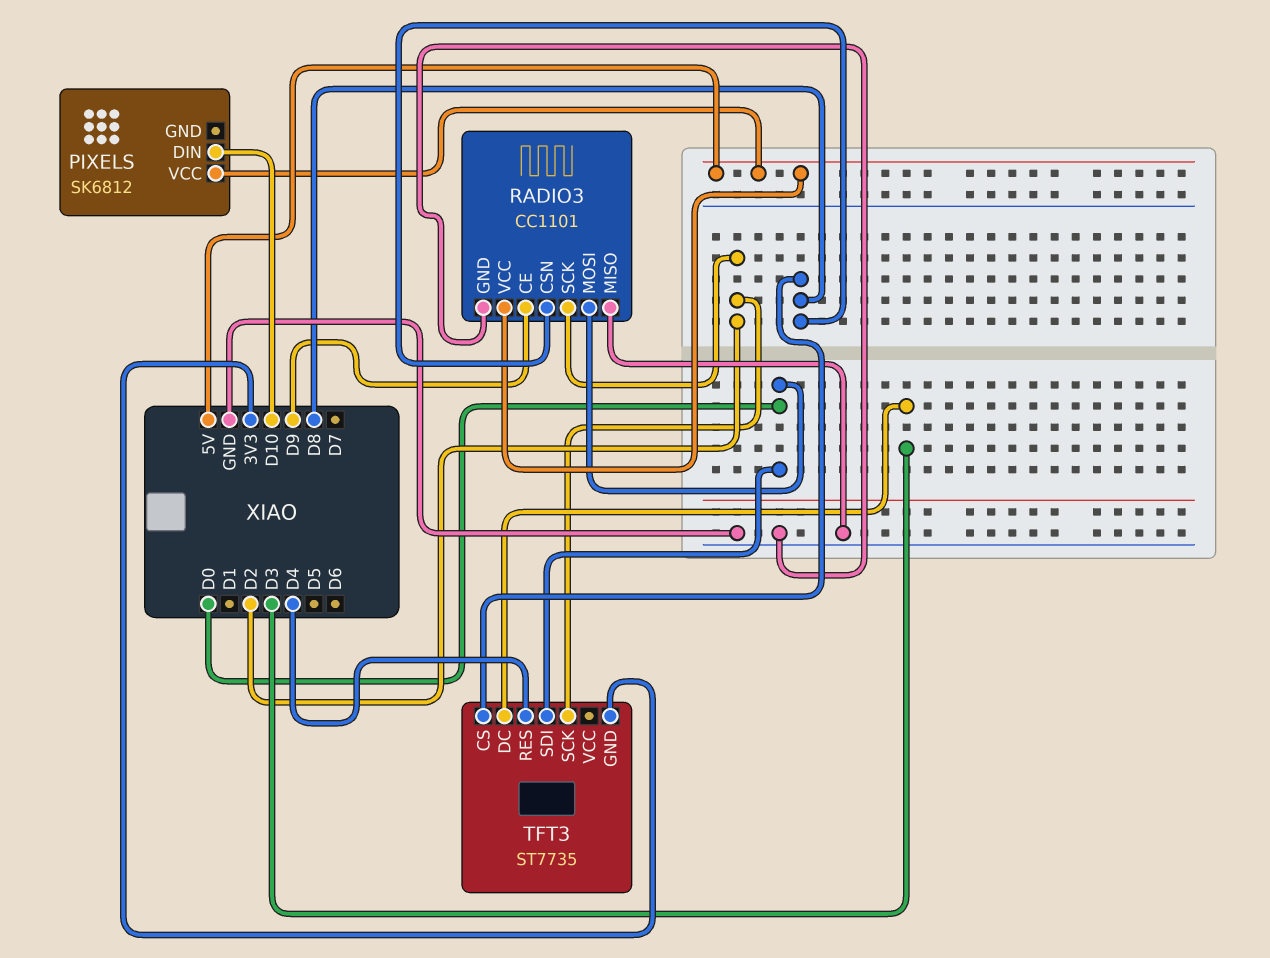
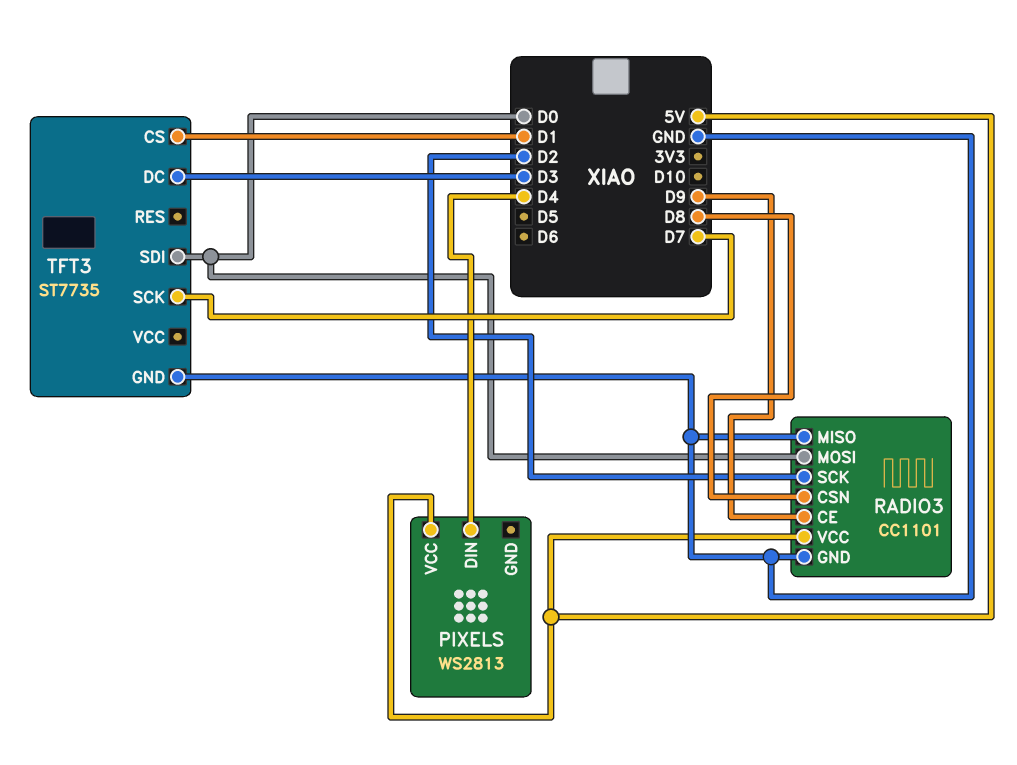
PIXELS: SK6812 -> WS2813
PIXELS pin DIN: D10 -> D4
TFT3 pin CS: D8 -> D1
TFT3 pin GND: 3V3 -> GND
TFT3 pin RES: D4 -> none
TFT3 pin SCK: D2 -> D7

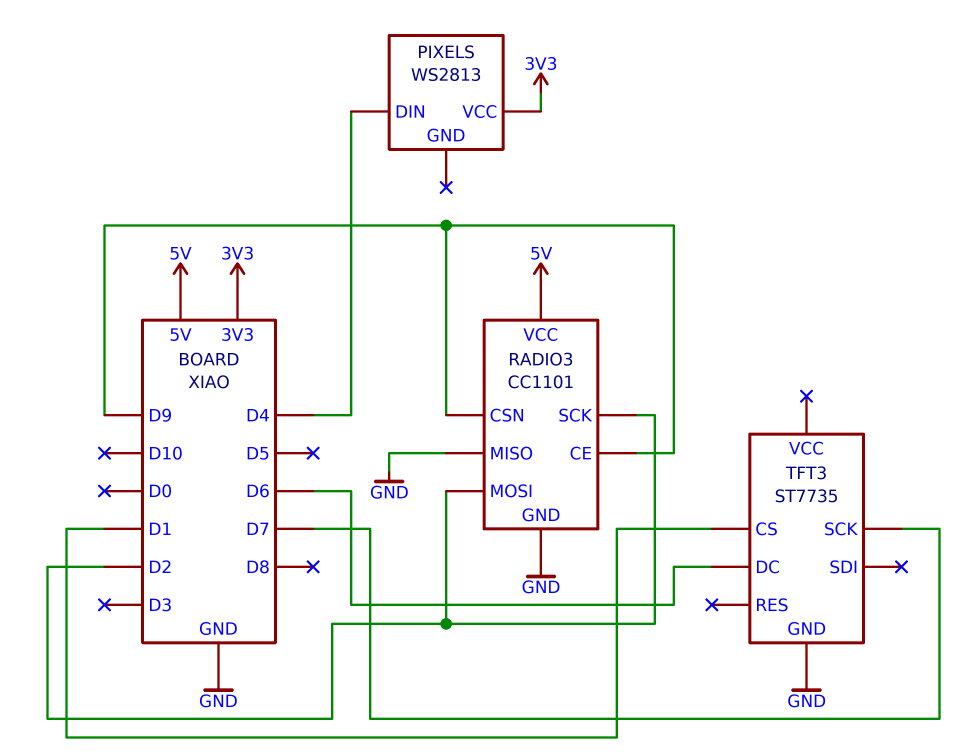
PIXELS pin VCC: 5V -> 3V3
RADIO3 pin CSN: D8 -> D9
RADIO3 pin MOSI: D0 -> D2
TFT3 pin DC: D3 -> D6
TFT3 pin SDI: D0 -> none

